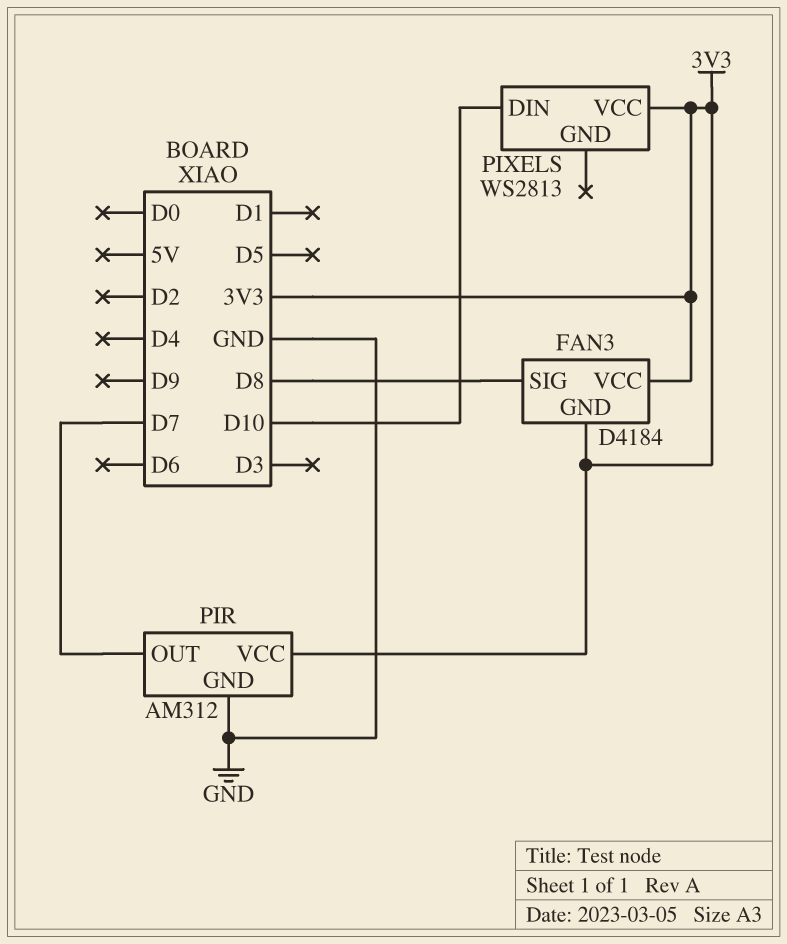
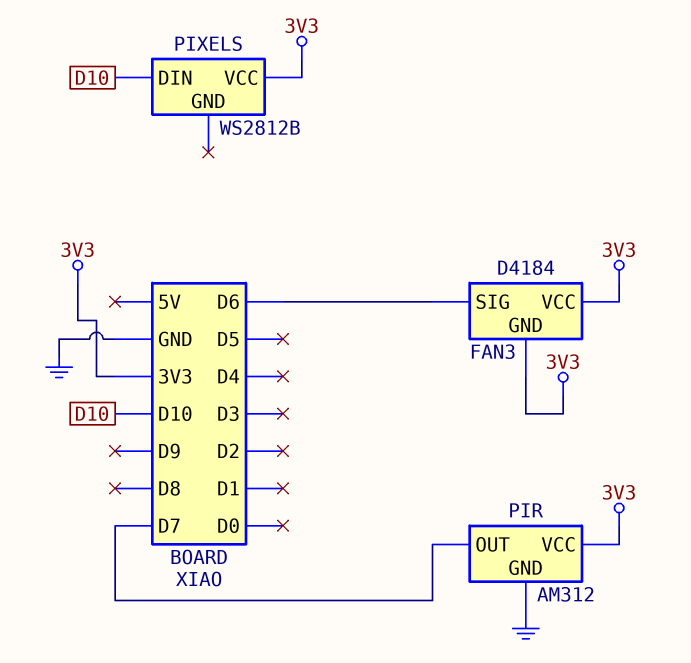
FAN3 pin SIG: D8 -> D6
PIXELS: WS2813 -> WS2812B

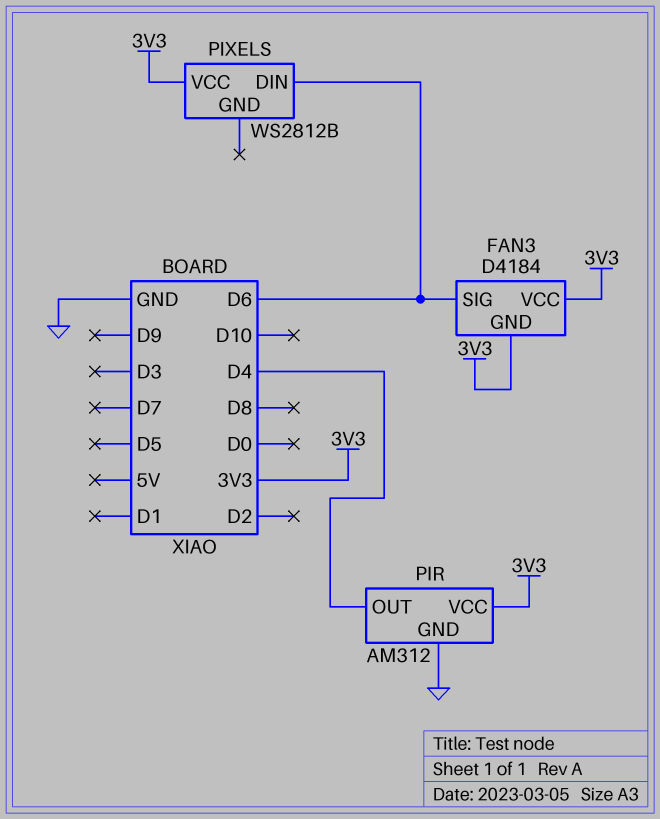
PIR pin OUT: D7 -> D4
PIXELS pin DIN: D10 -> D6

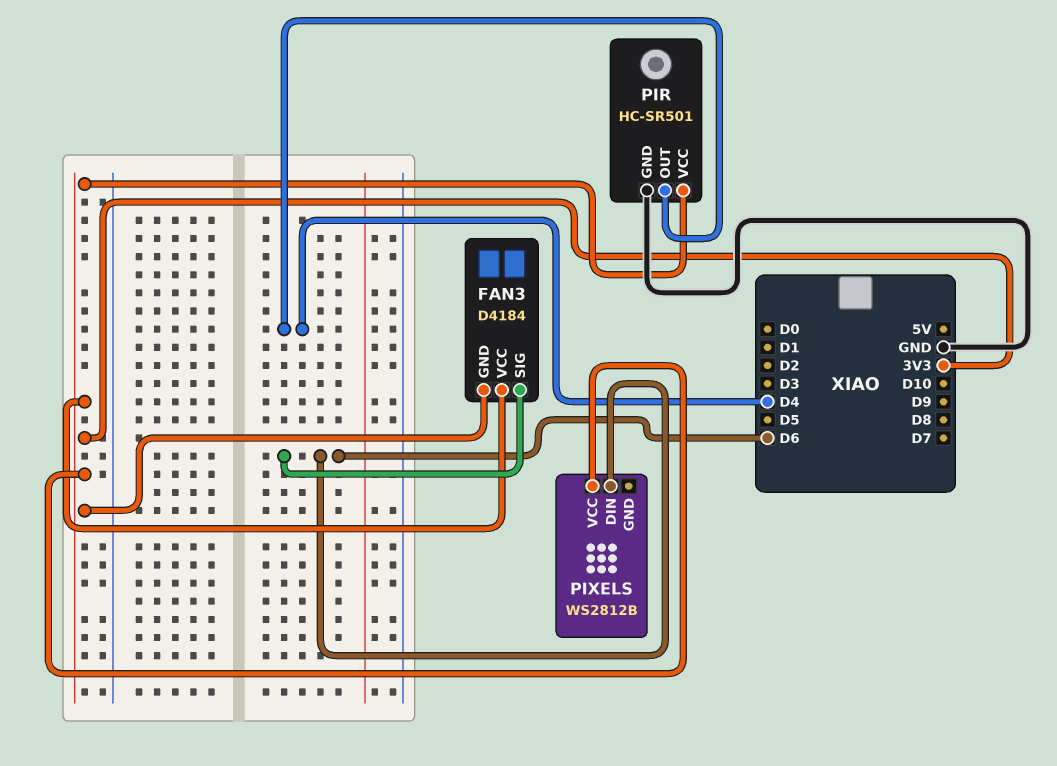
PIR: AM312 -> HC-SR501

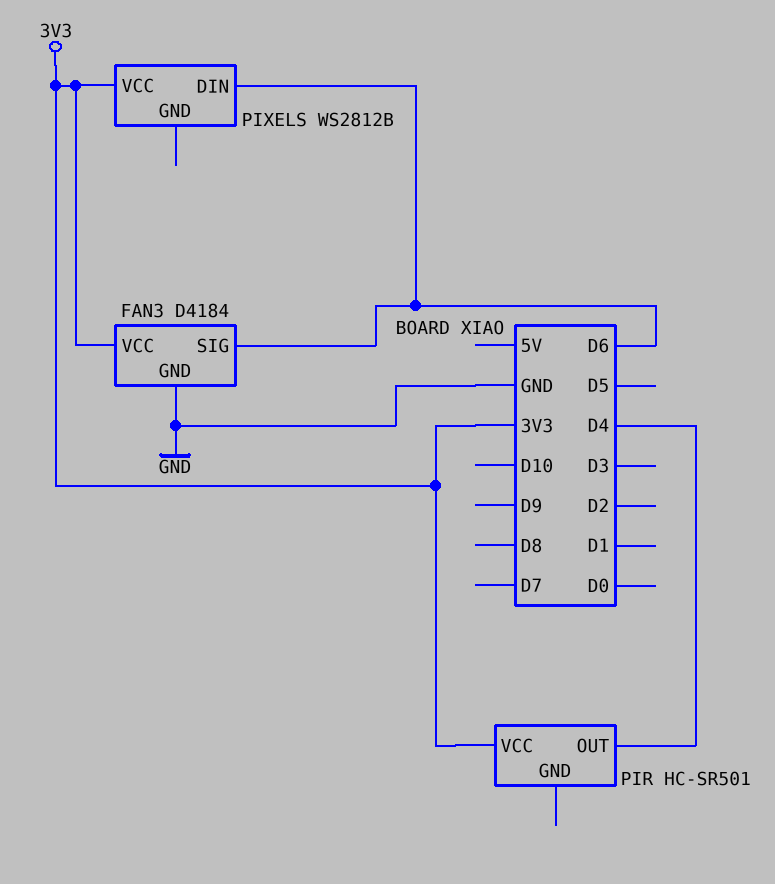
FAN3 pin GND: 3V3 -> GND
PIR pin GND: GND -> none

